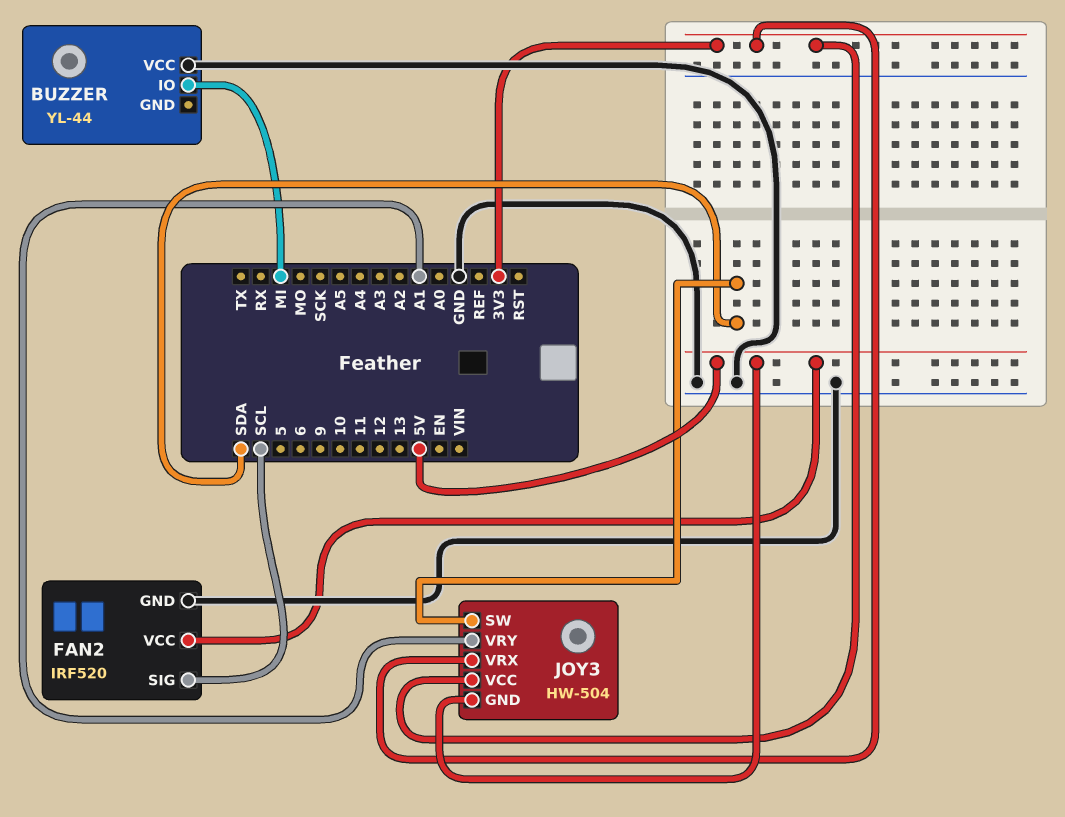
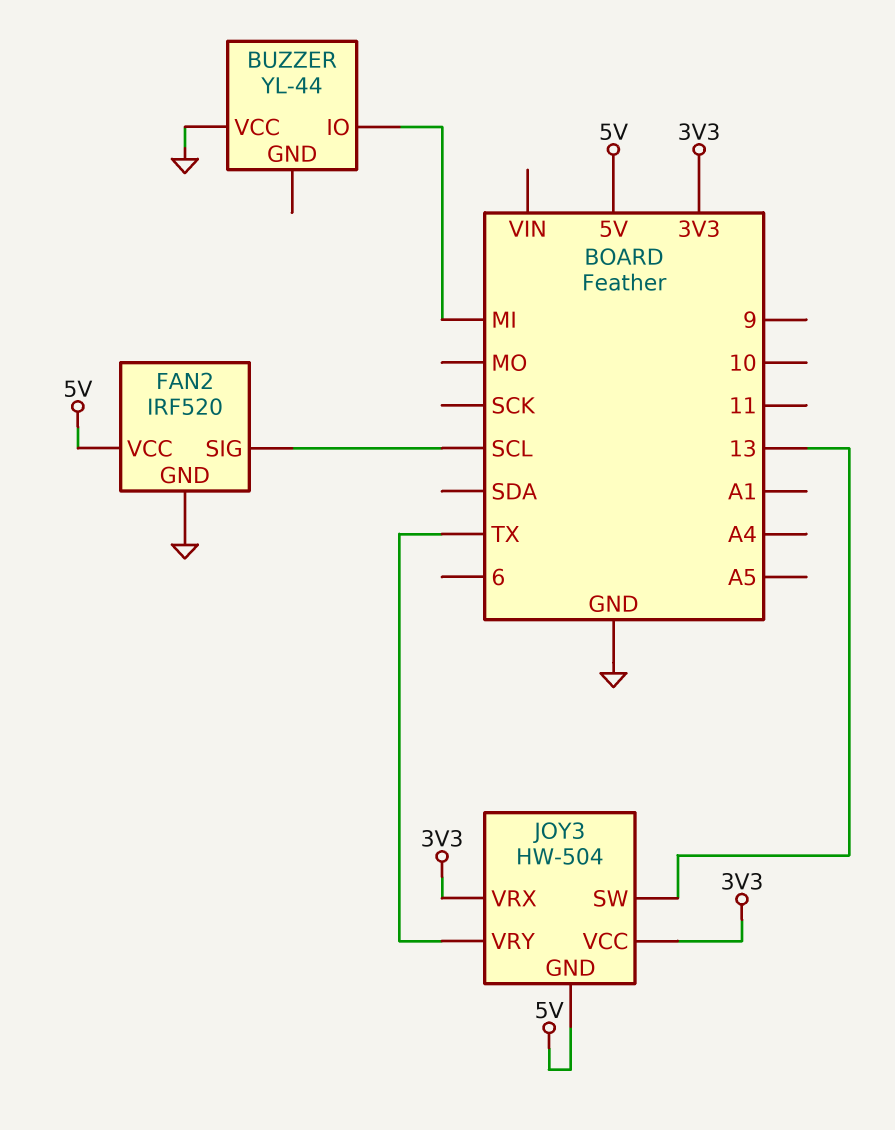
JOY3 pin SW: SDA -> 13
JOY3 pin VRY: A1 -> TX

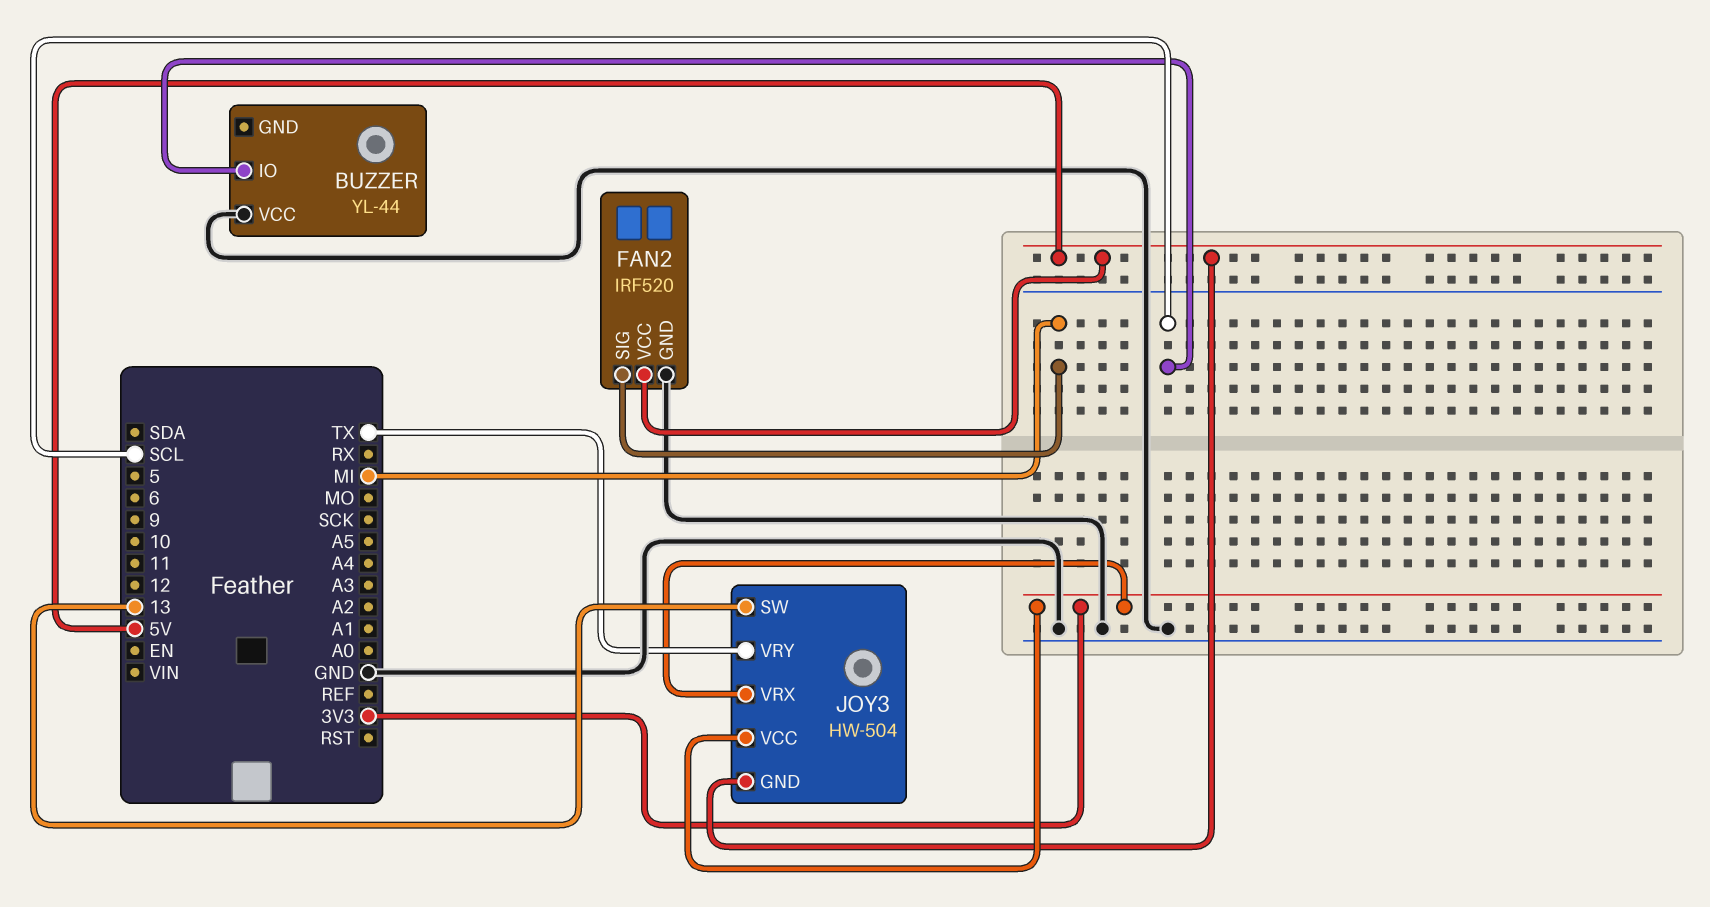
BUZZER pin IO: MI -> SCL
FAN2 pin SIG: SCL -> MI

